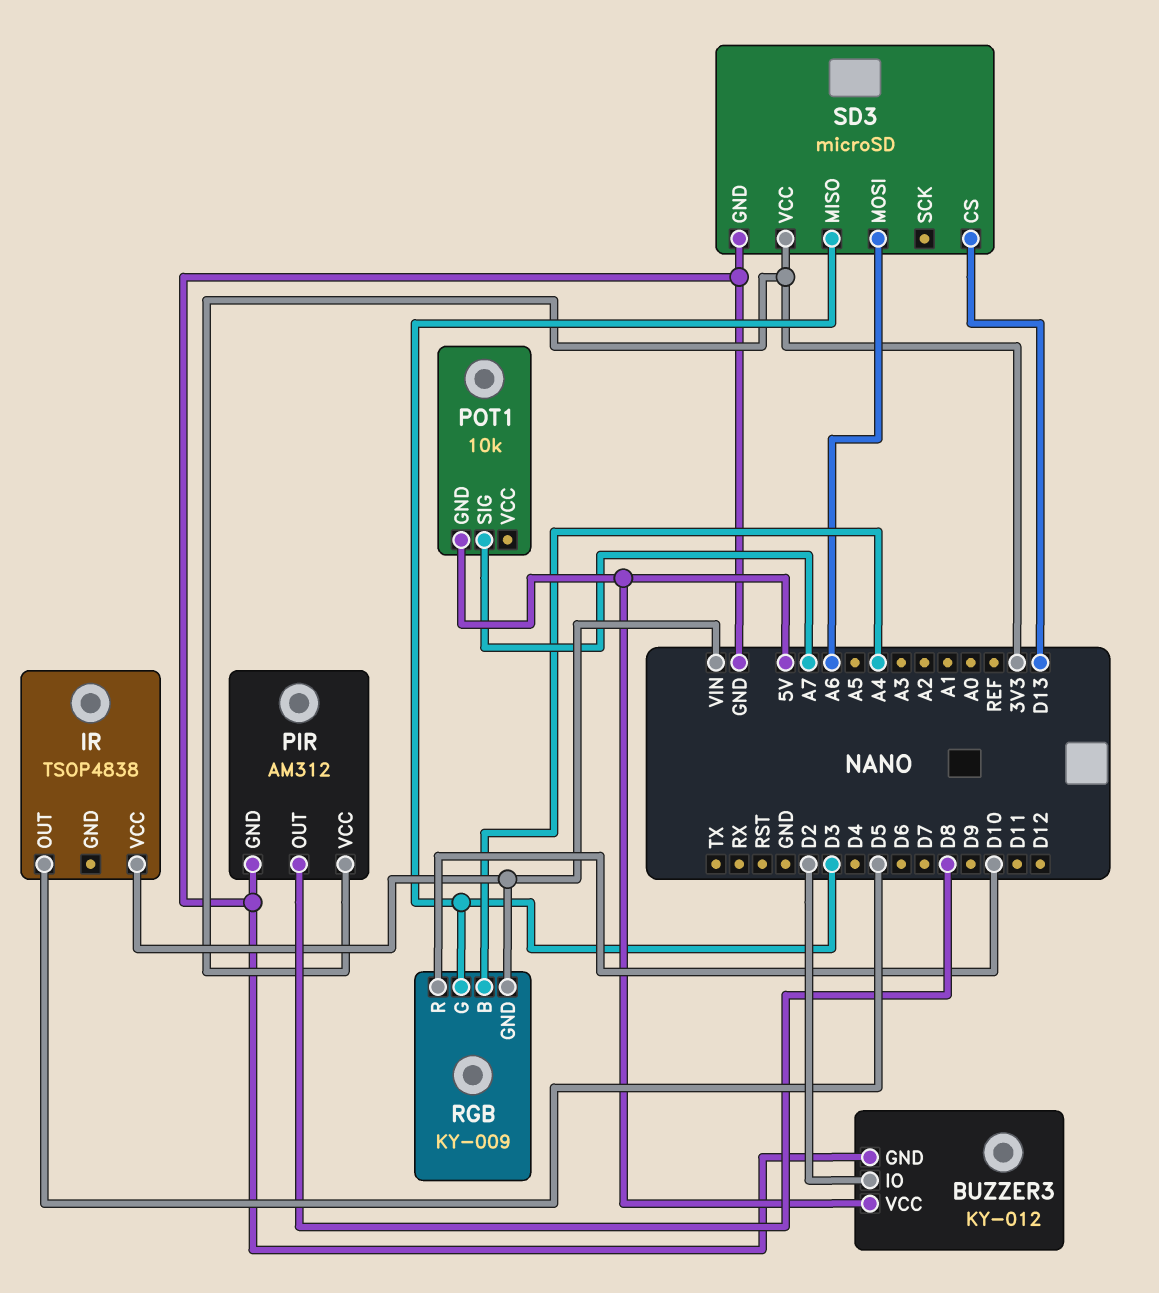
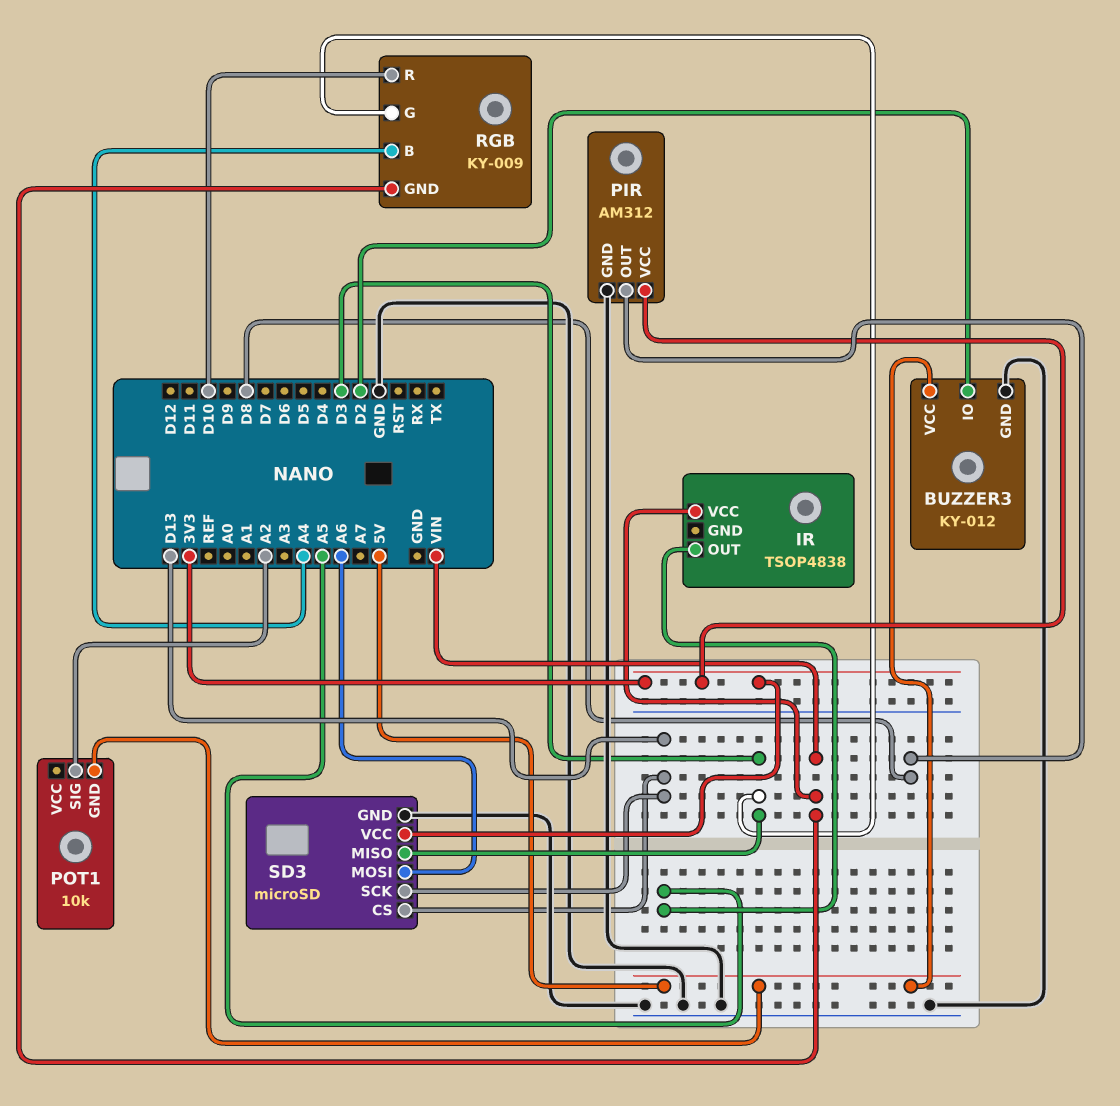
IR pin OUT: D5 -> A5
POT1 pin SIG: A7 -> A2
SD3 pin SCK: none -> D13

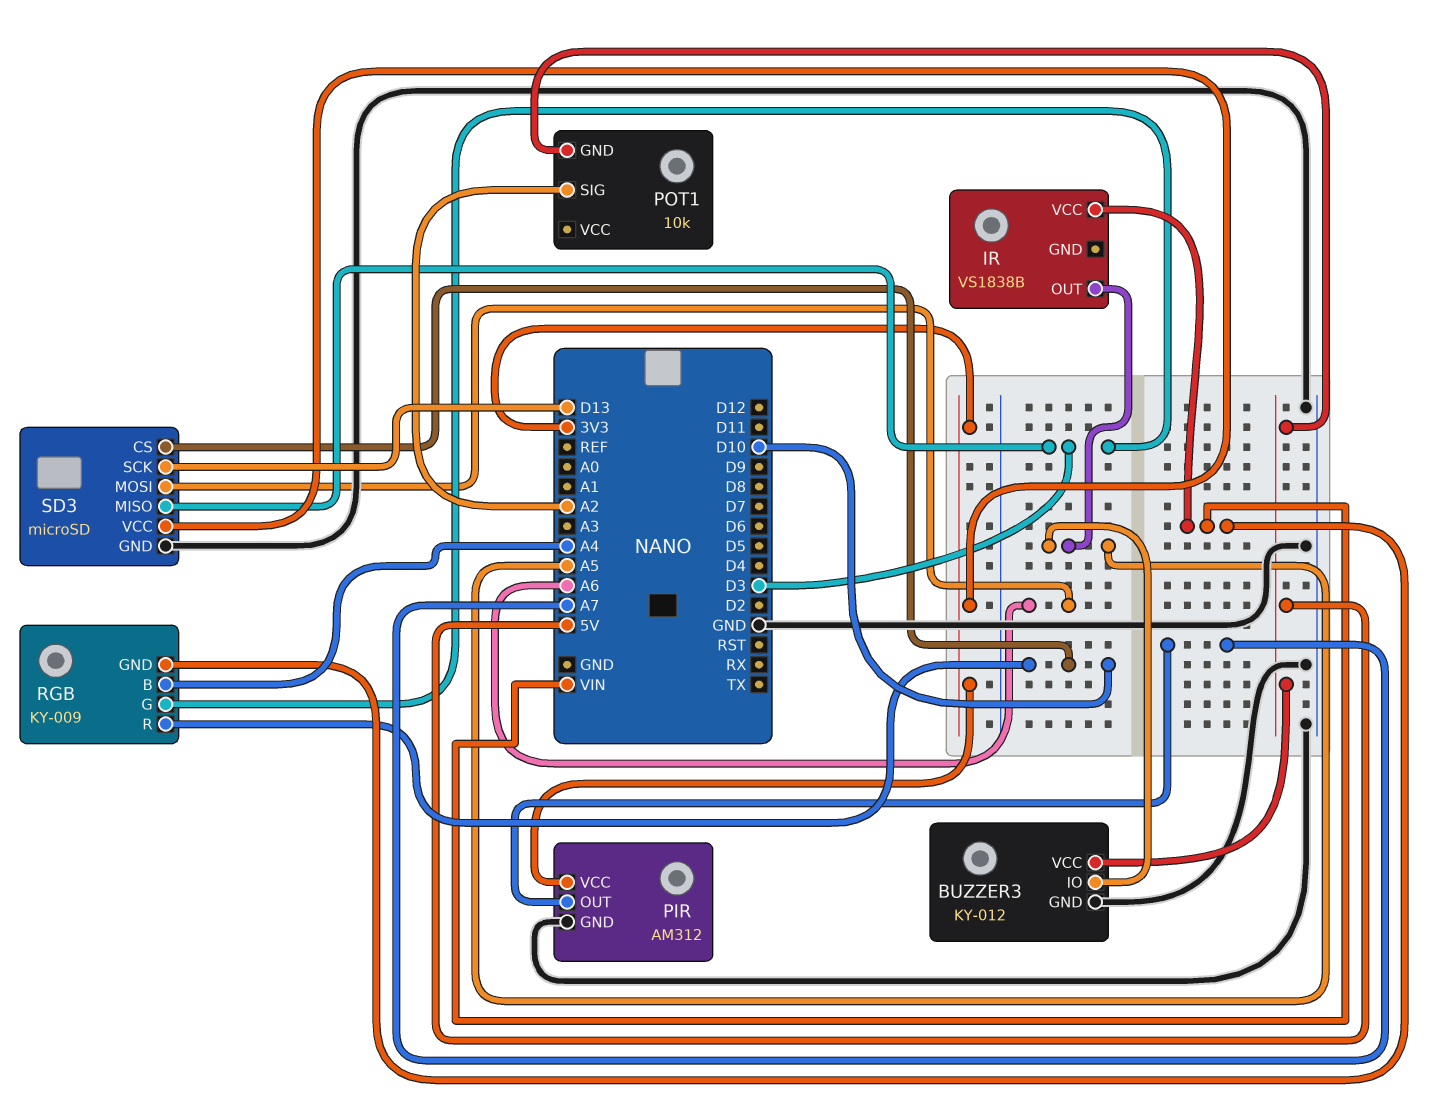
BUZZER3 pin IO: D2 -> A5
IR: TSOP4838 -> VS1838B
PIR pin OUT: D8 -> A7
SD3 pin CS: D13 -> D10

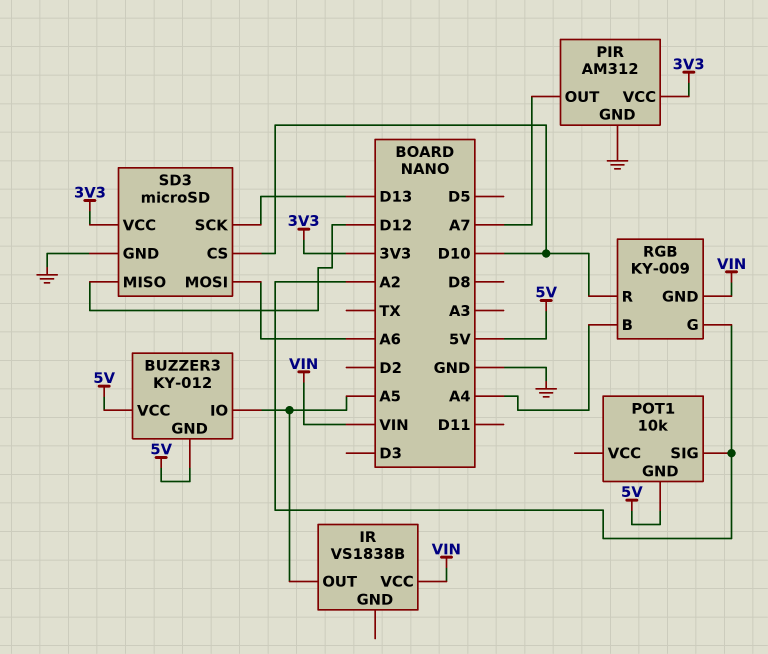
BUZZER3 pin GND: GND -> 5V
RGB pin G: D3 -> A2
SD3 pin MISO: D3 -> D12

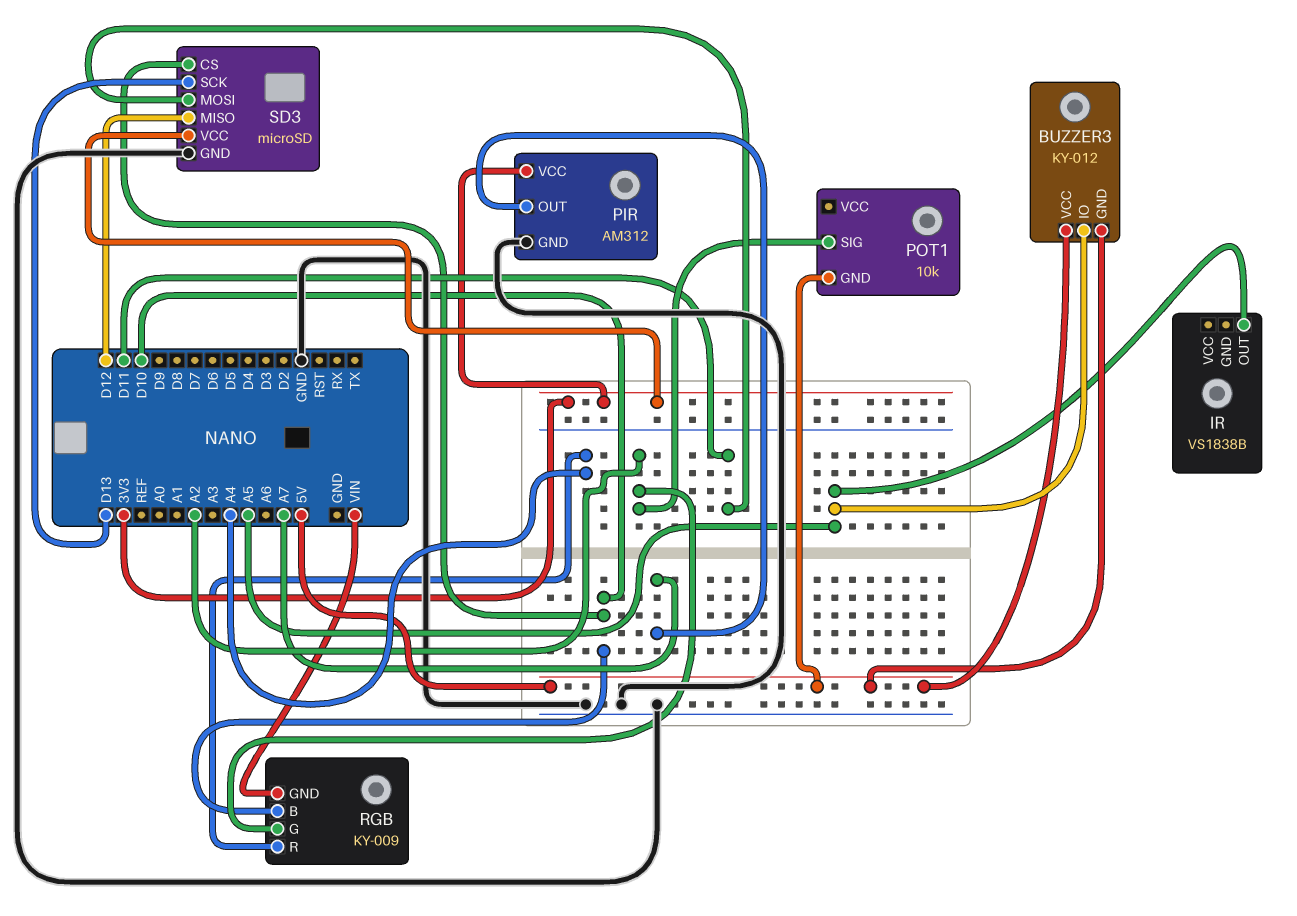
IR pin VCC: VIN -> none
RGB pin B: A4 -> D10
RGB pin R: D10 -> A4
SD3 pin MOSI: A6 -> D11

